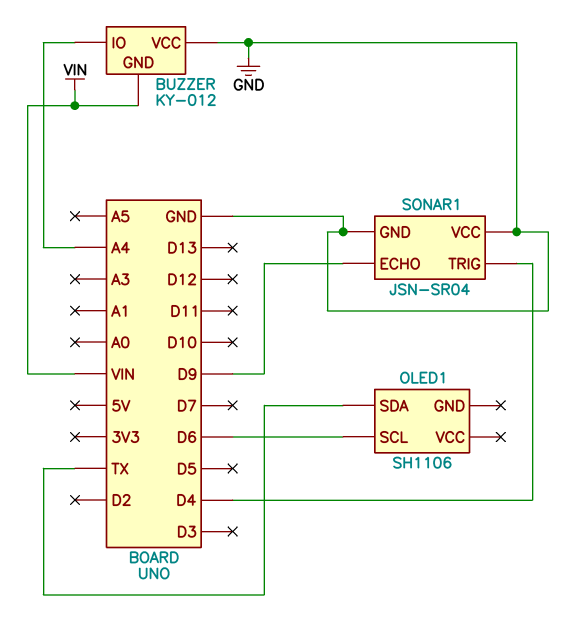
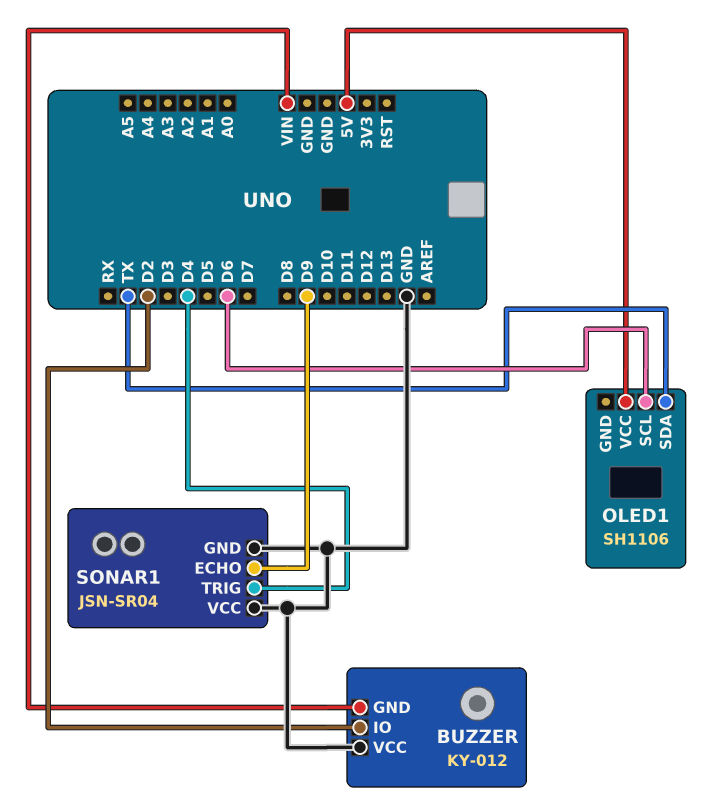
BUZZER pin IO: A4 -> D2
OLED1 pin VCC: none -> 5V

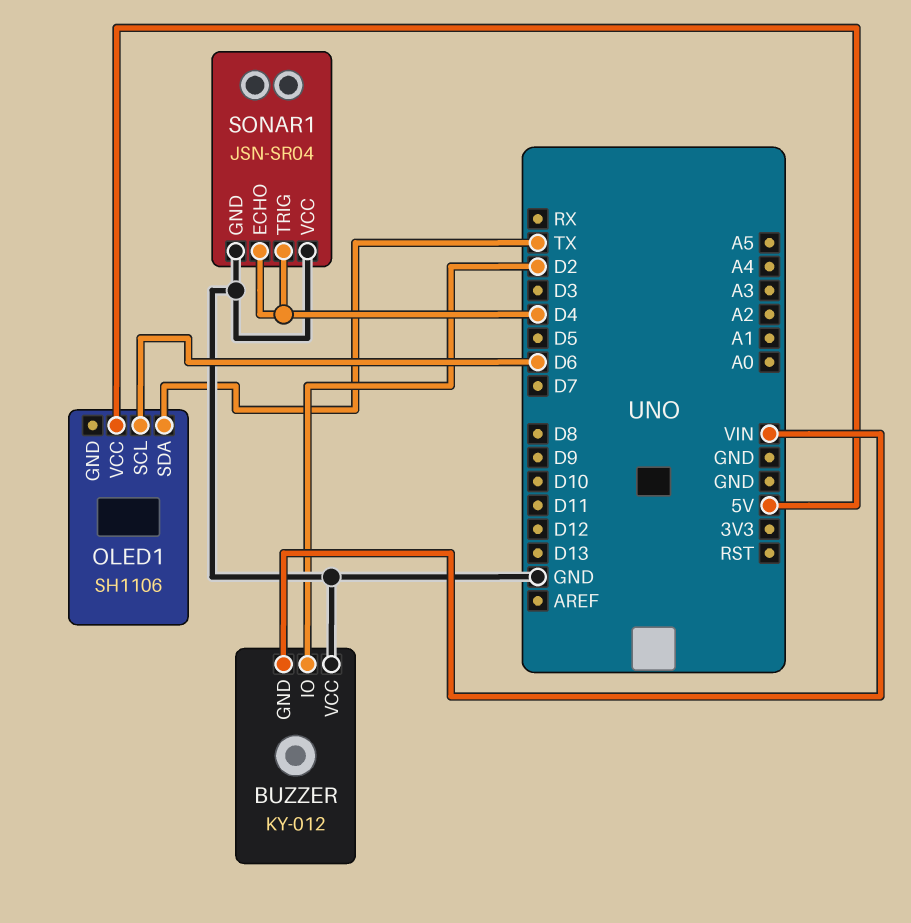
SONAR1 pin ECHO: D9 -> D4

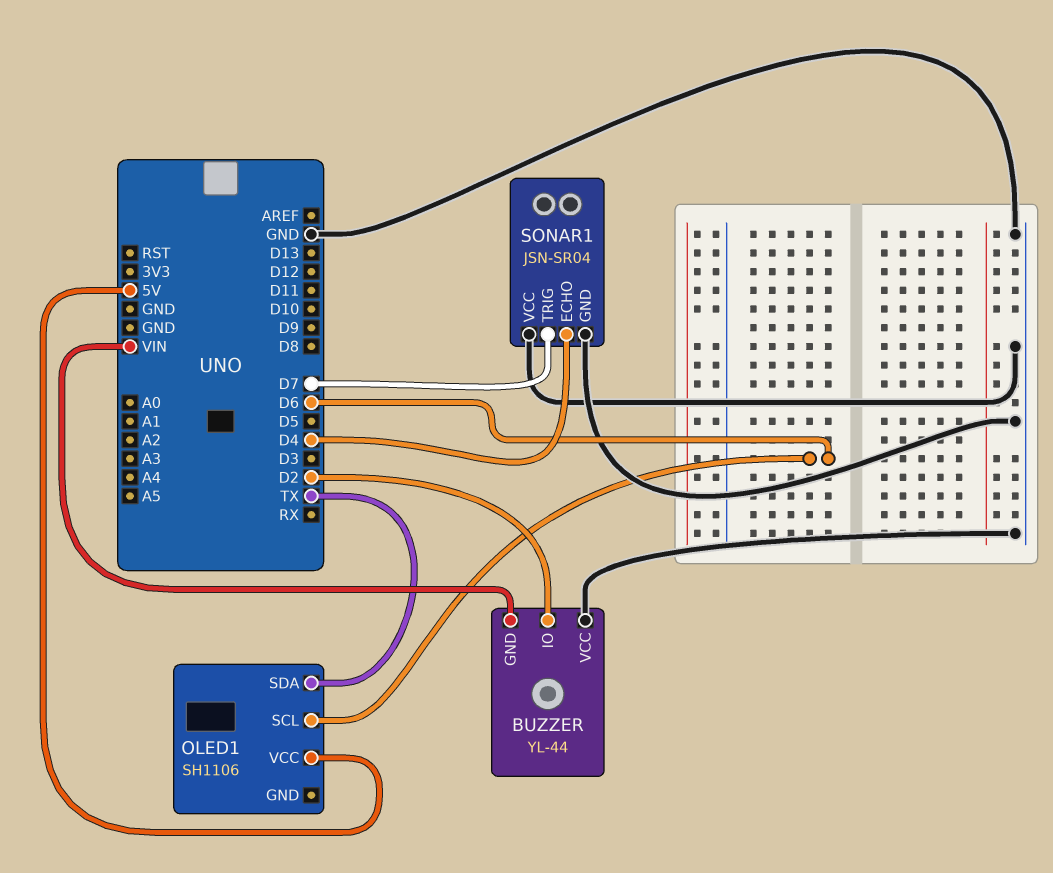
BUZZER: KY-012 -> YL-44
SONAR1 pin TRIG: D4 -> D7

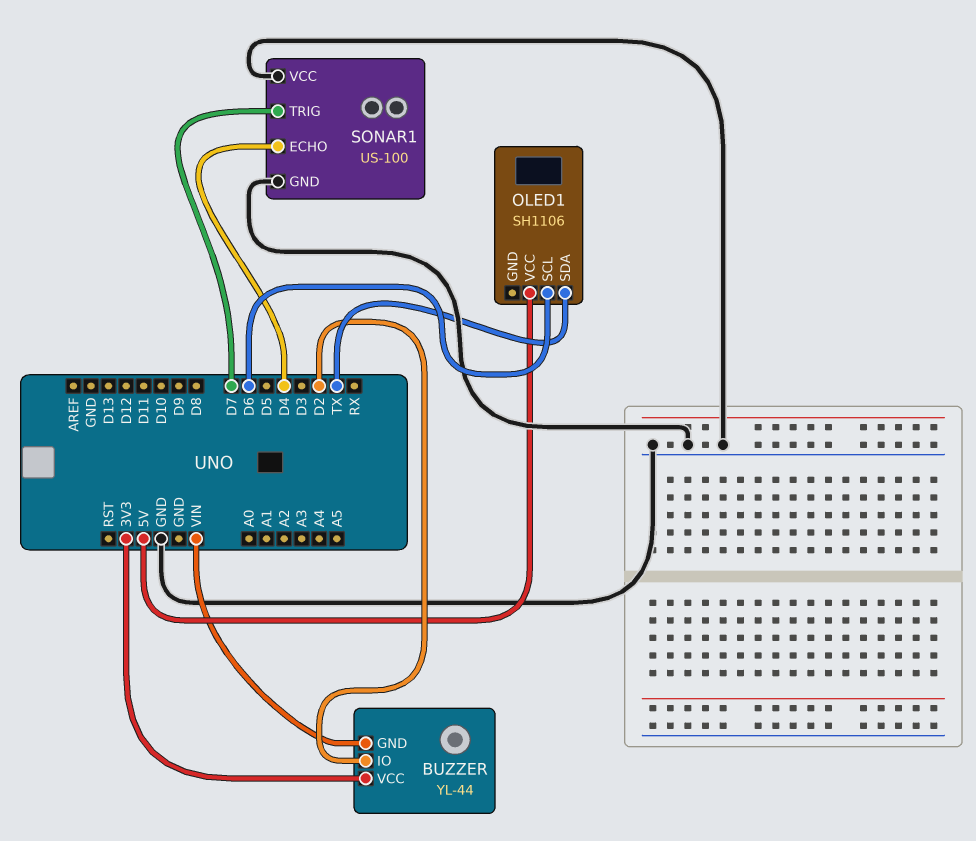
BUZZER pin VCC: GND -> 3V3
SONAR1: JSN-SR04 -> US-100

